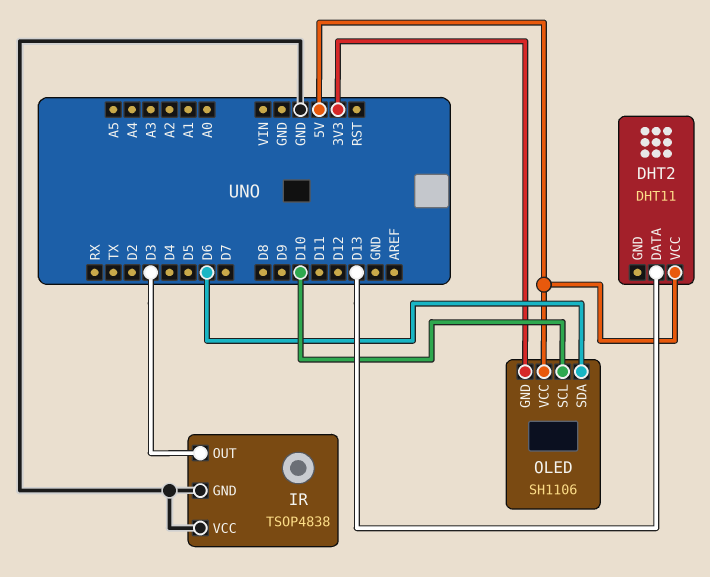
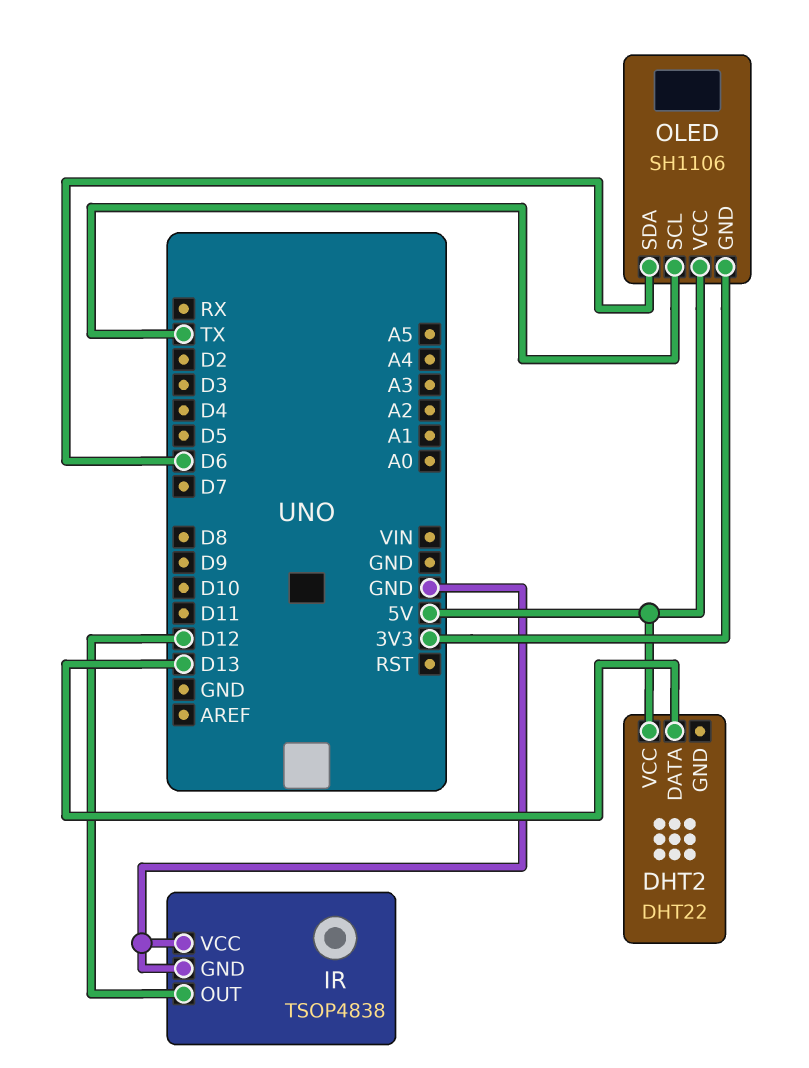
DHT2: DHT11 -> DHT22
IR pin OUT: D3 -> D12
OLED pin SCL: D10 -> TX

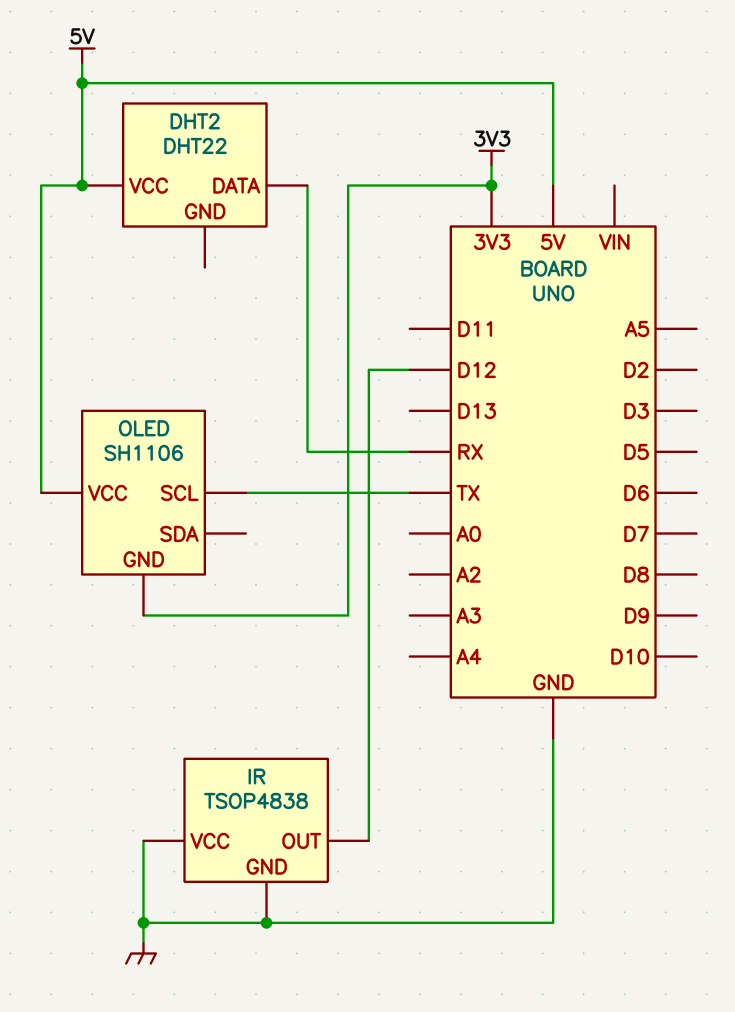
DHT2 pin DATA: D13 -> RX
OLED pin SDA: D6 -> none

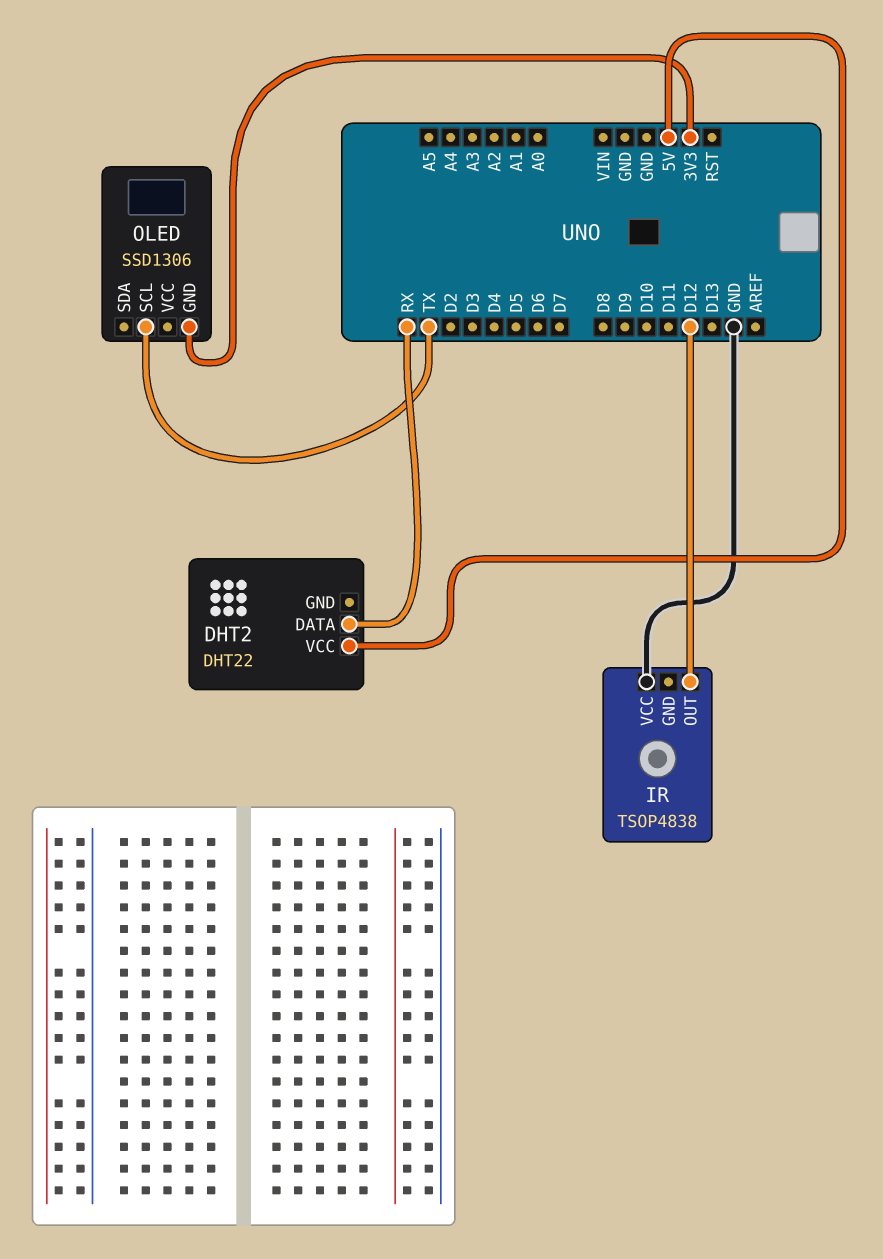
IR pin GND: GND -> none
OLED: SH1106 -> SSD1306
OLED pin VCC: 5V -> none

